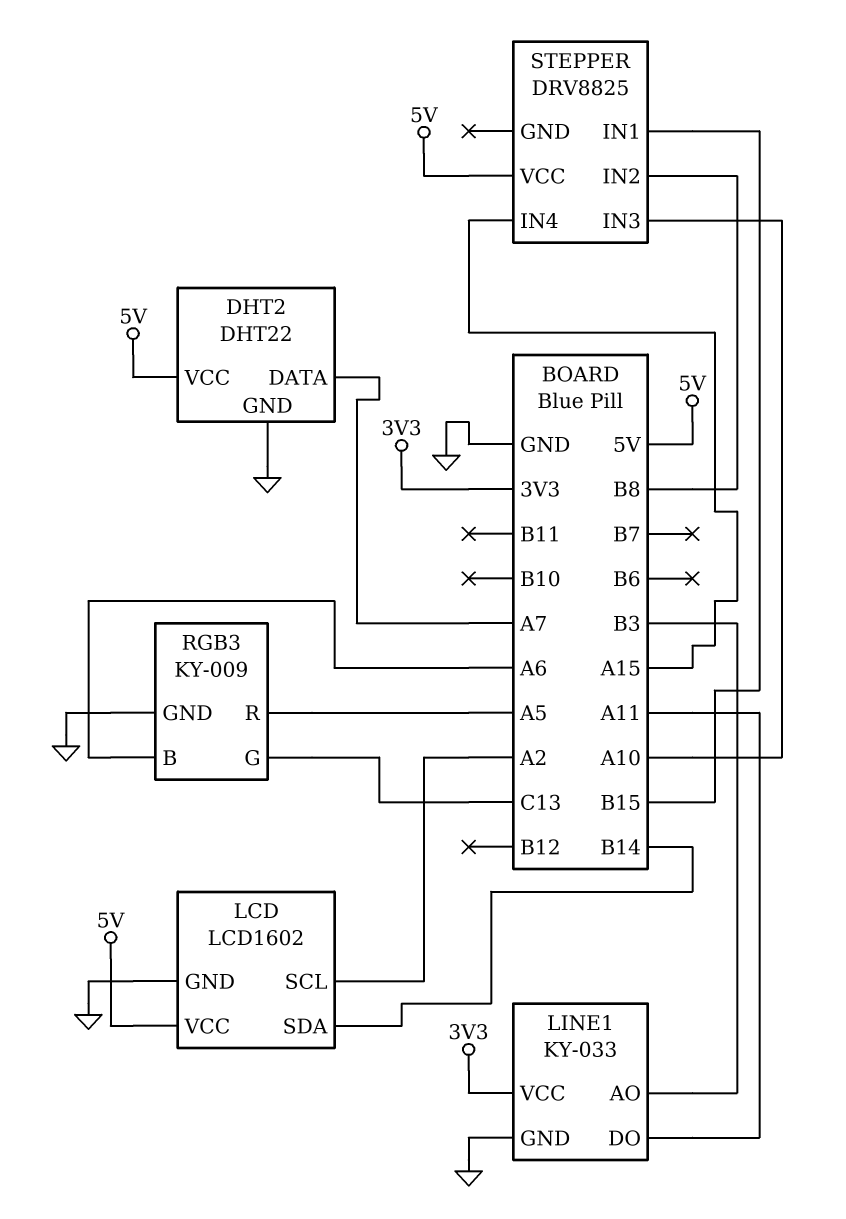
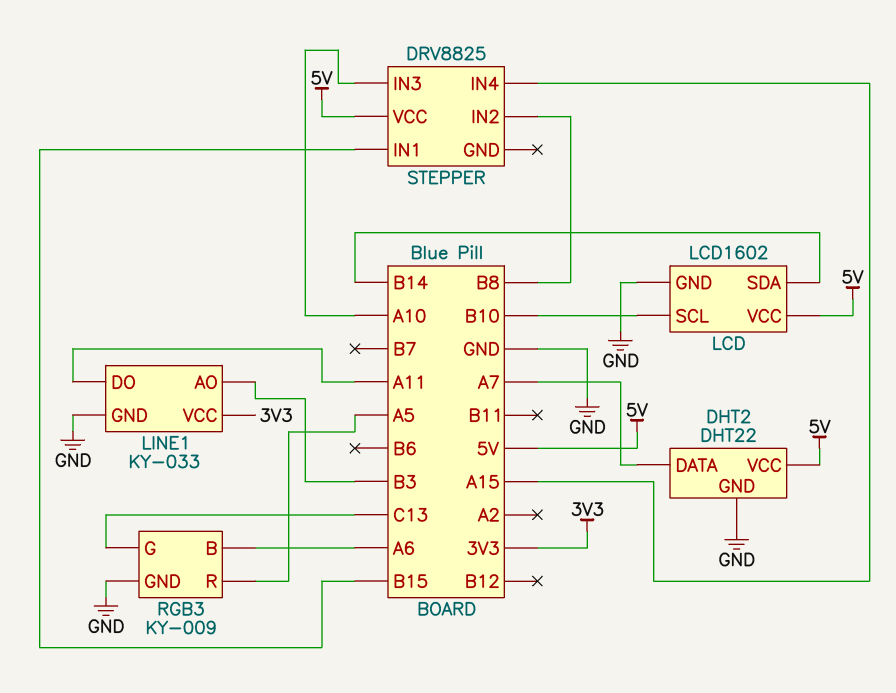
LCD pin SCL: A2 -> B10

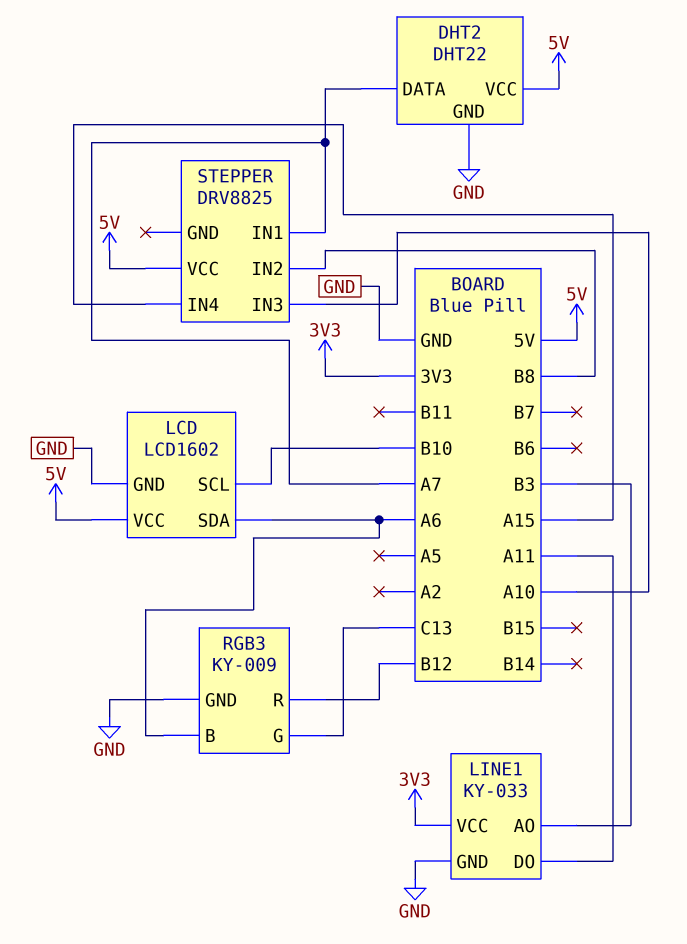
LCD pin SDA: B14 -> A6
RGB3 pin R: A5 -> B12
STEPPER pin IN1: B15 -> A7

